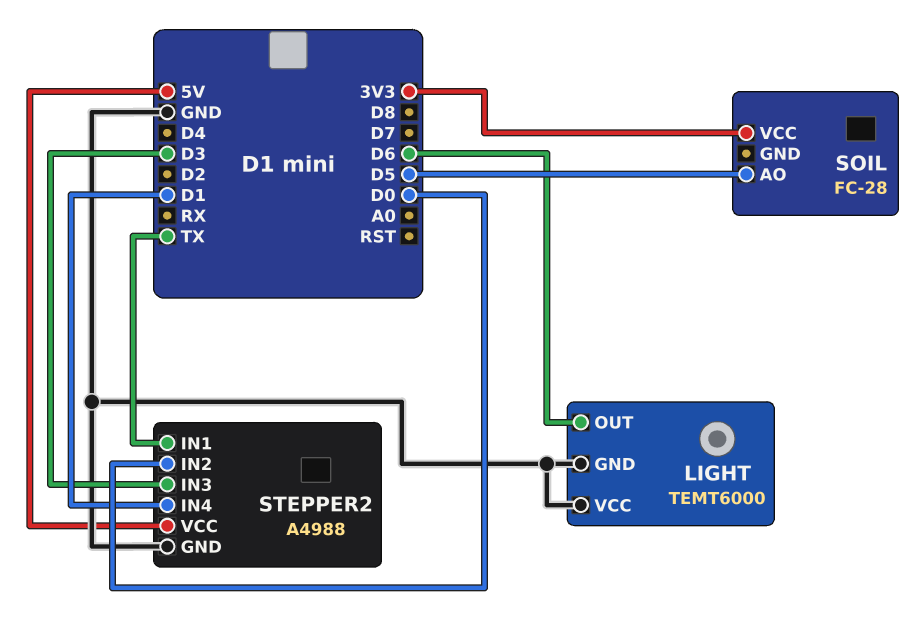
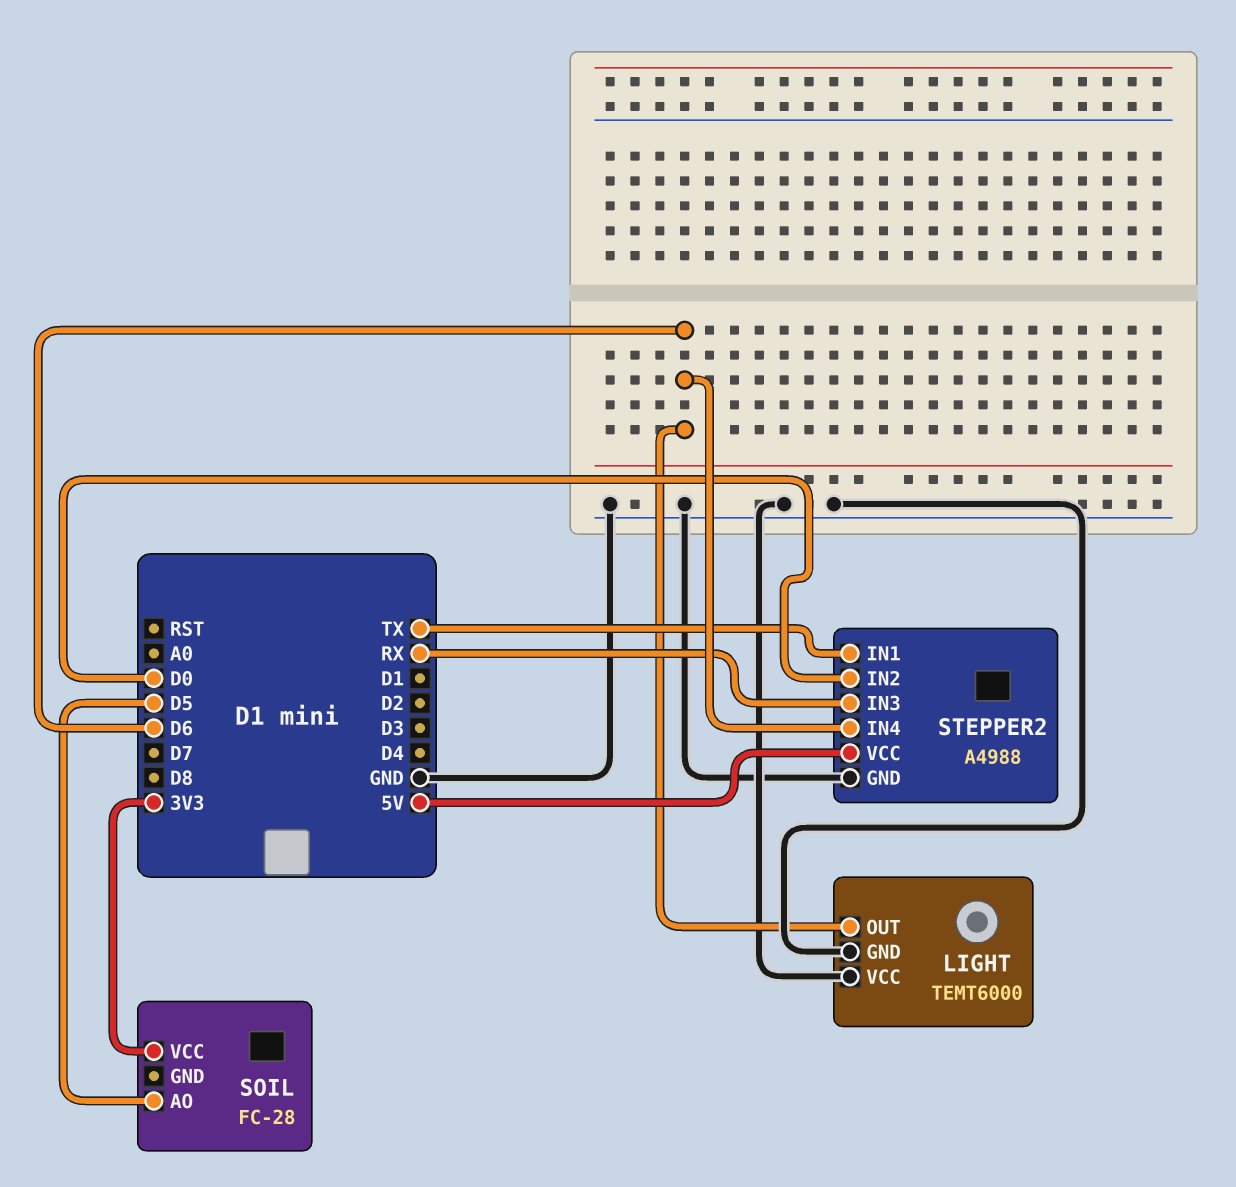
STEPPER2 pin IN3: D3 -> RX
STEPPER2 pin IN4: D1 -> D6

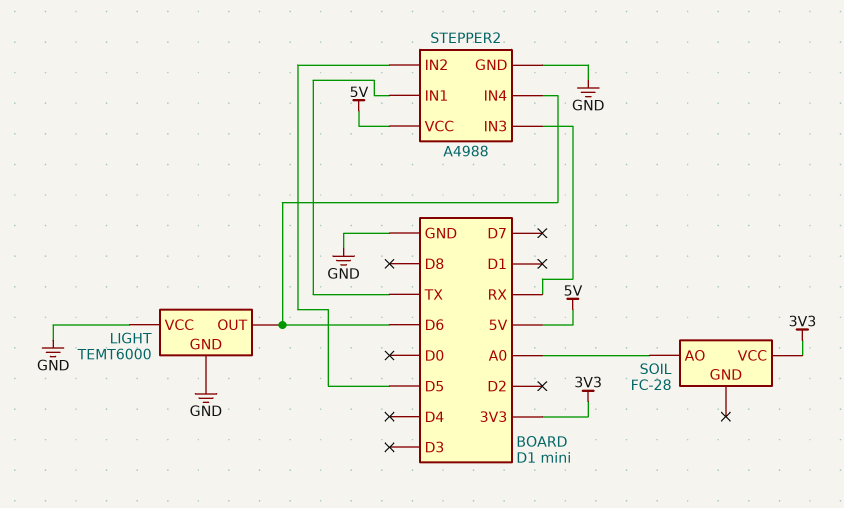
SOIL pin AO: D5 -> A0
STEPPER2 pin IN2: D0 -> D5

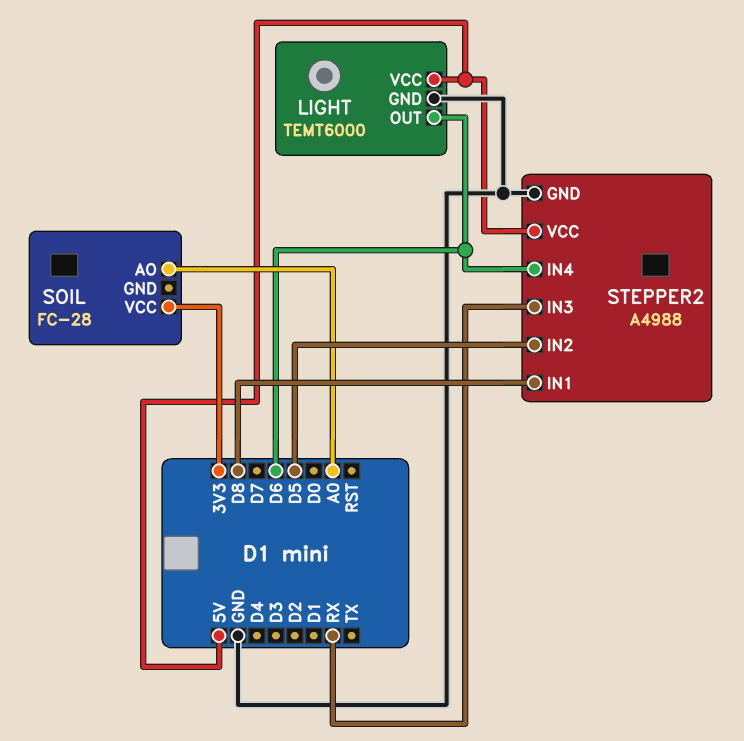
LIGHT pin VCC: GND -> 5V
STEPPER2 pin IN1: TX -> D8

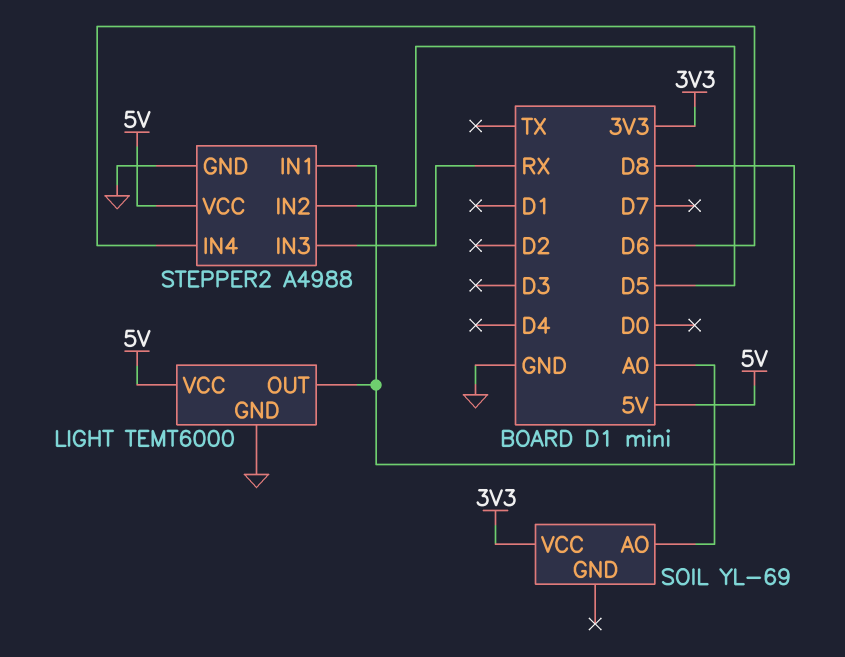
LIGHT pin OUT: D6 -> D8
SOIL: FC-28 -> YL-69

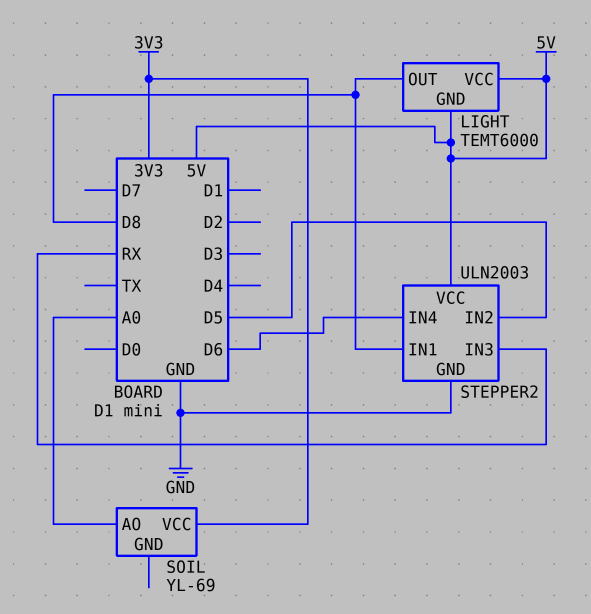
LIGHT pin GND: GND -> 5V
STEPPER2: A4988 -> ULN2003

